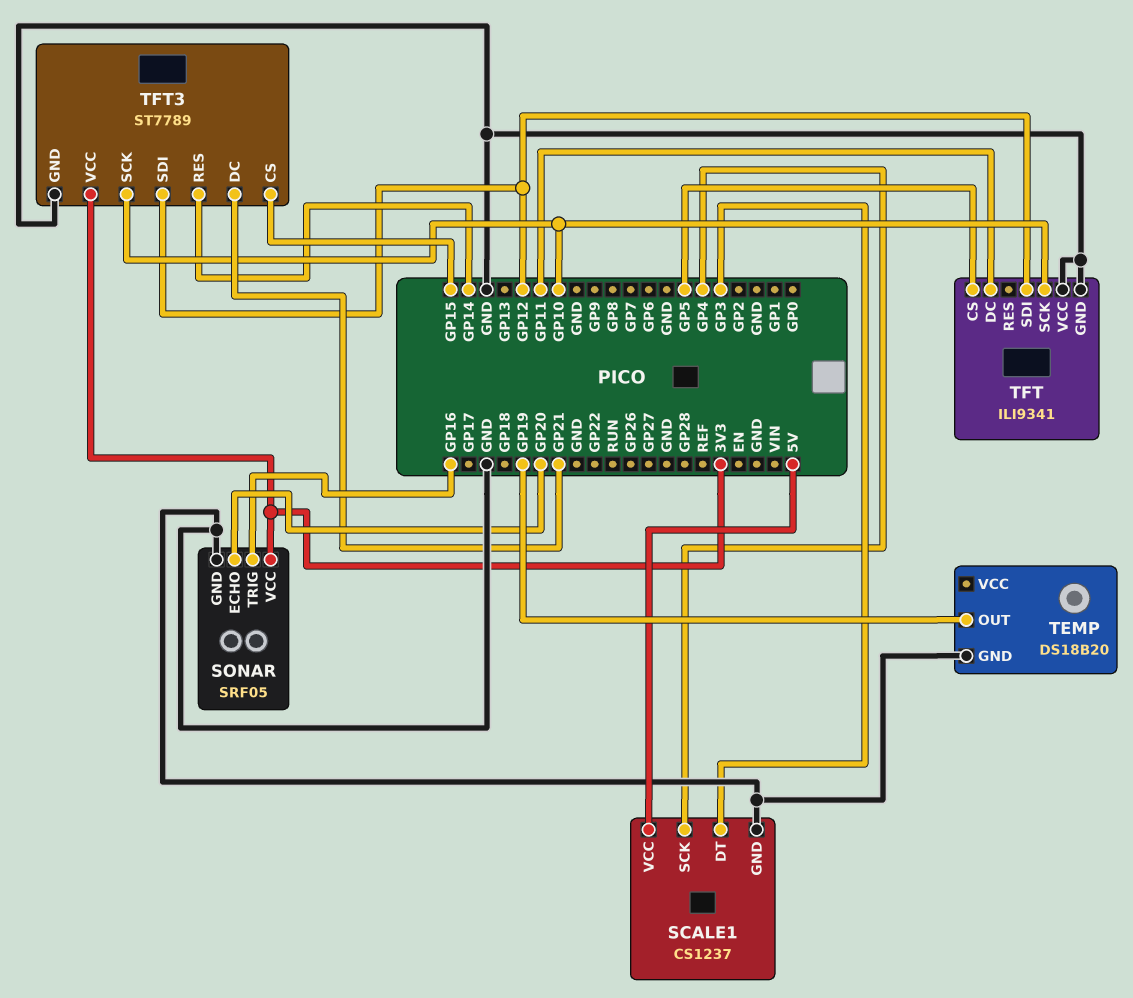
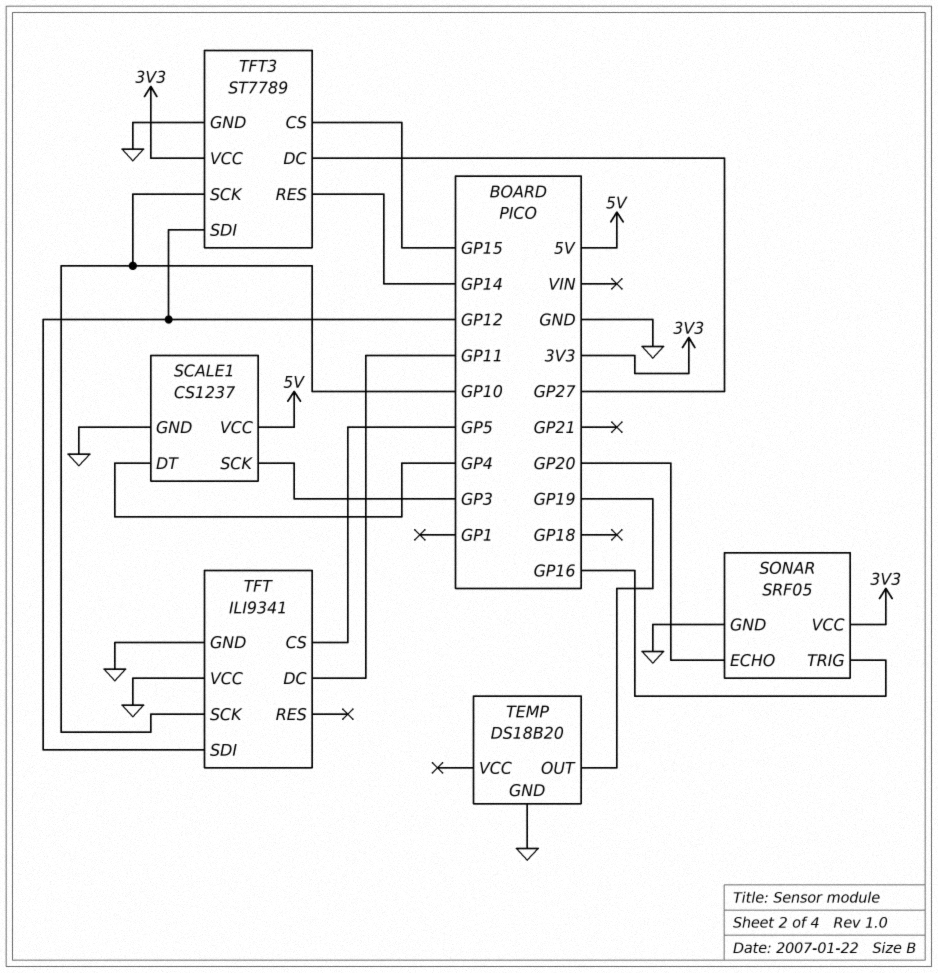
SCALE1 pin DT: GP3 -> GP4
SCALE1 pin SCK: GP4 -> GP3
TFT3 pin DC: GP21 -> GP27

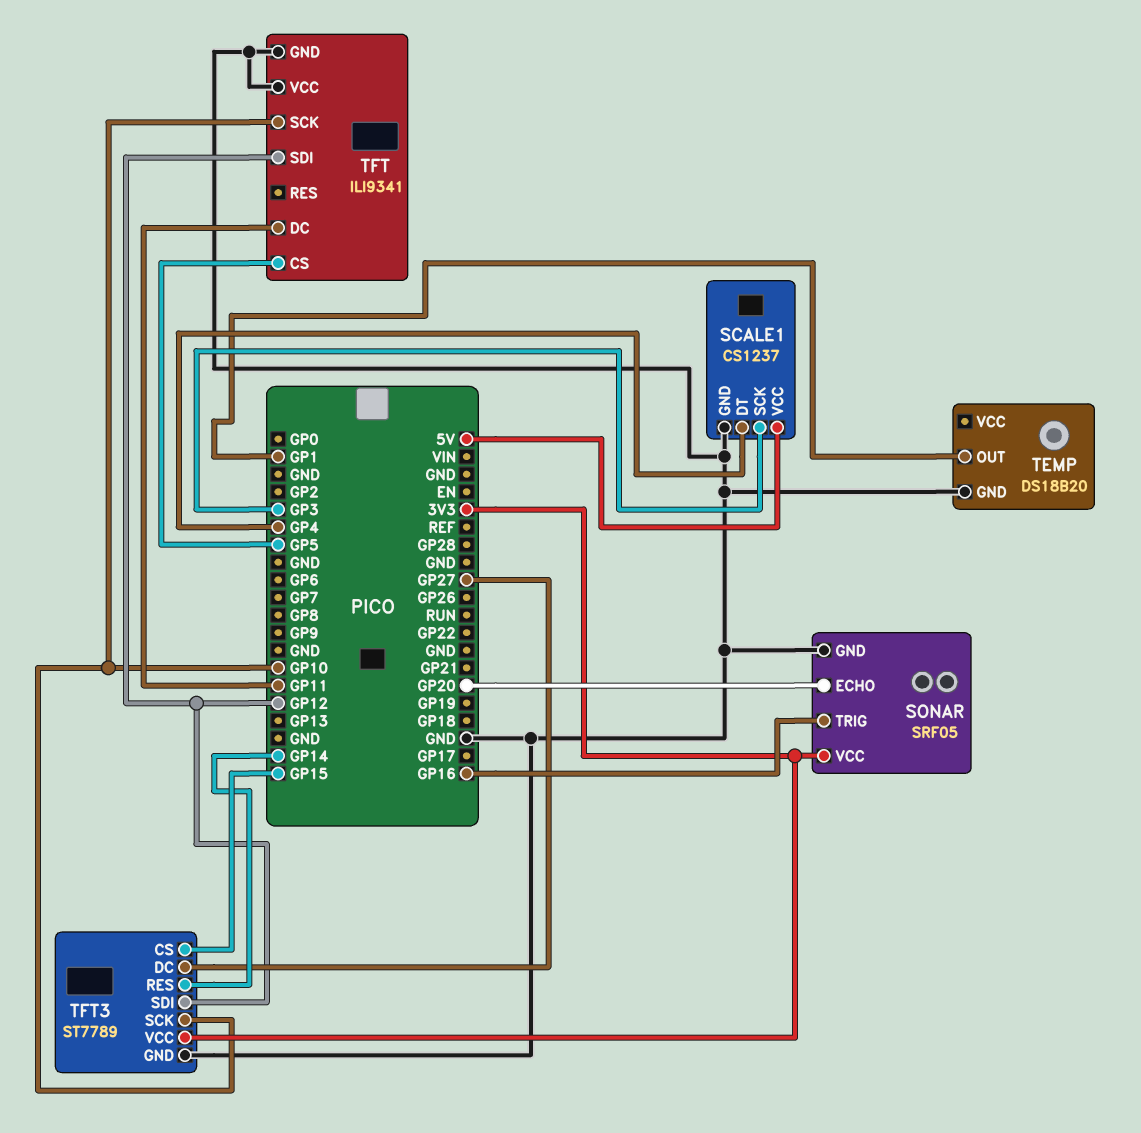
TEMP pin OUT: GP19 -> GP1

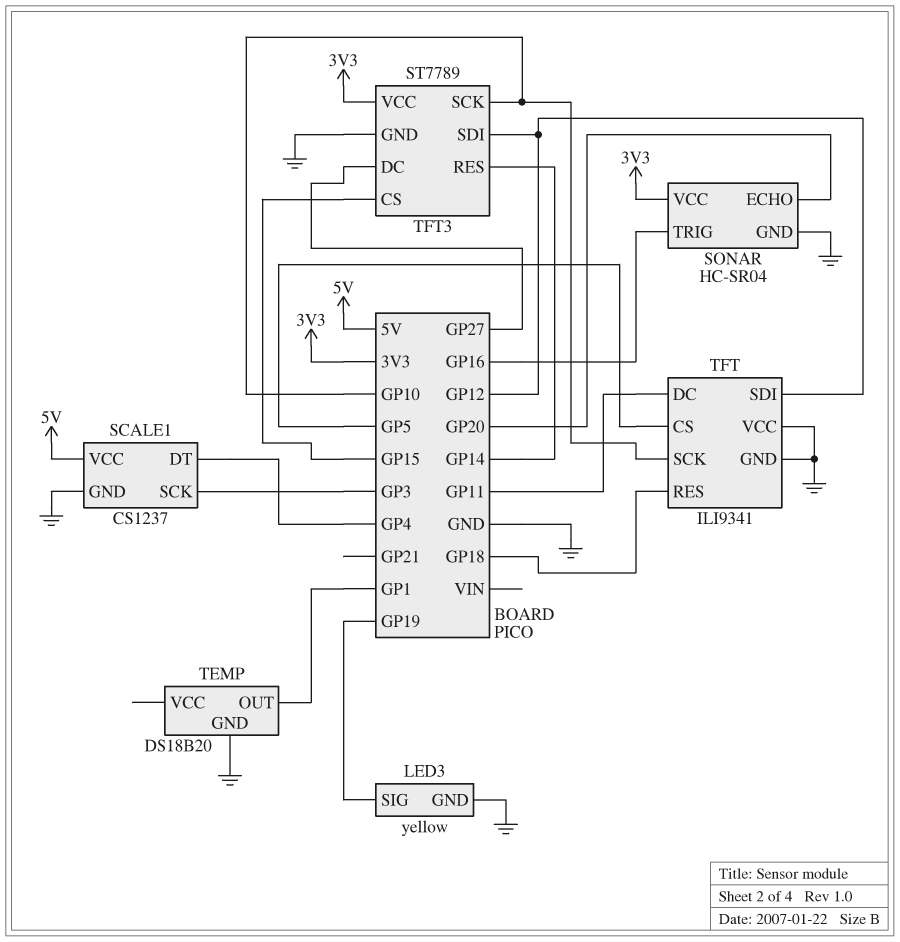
LED3: none -> yellow
LED3 pin GND: none -> GND
LED3 pin SIG: none -> GP19
SONAR: SRF05 -> HC-SR04
TFT pin RES: none -> GP18

